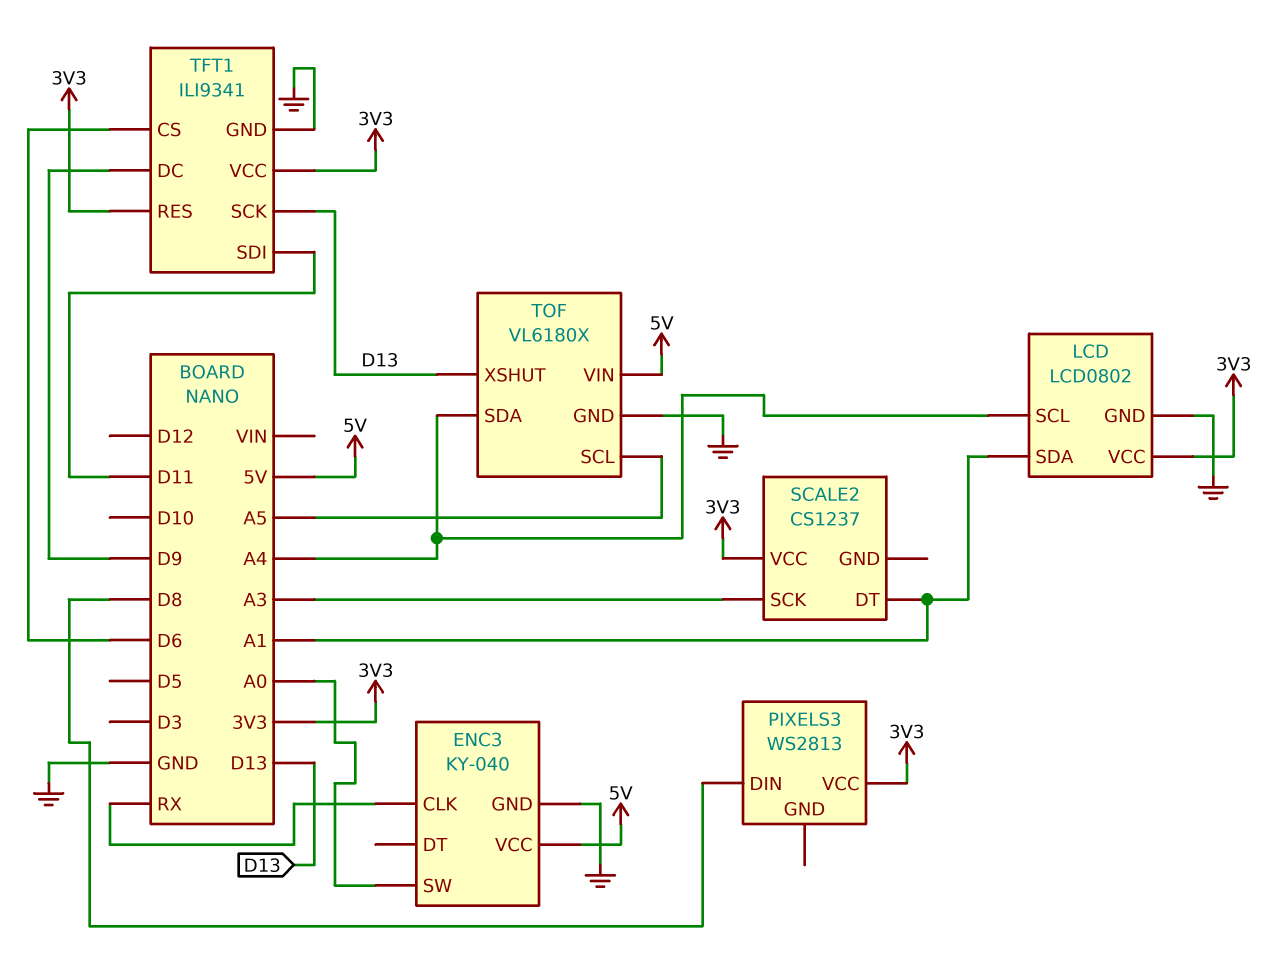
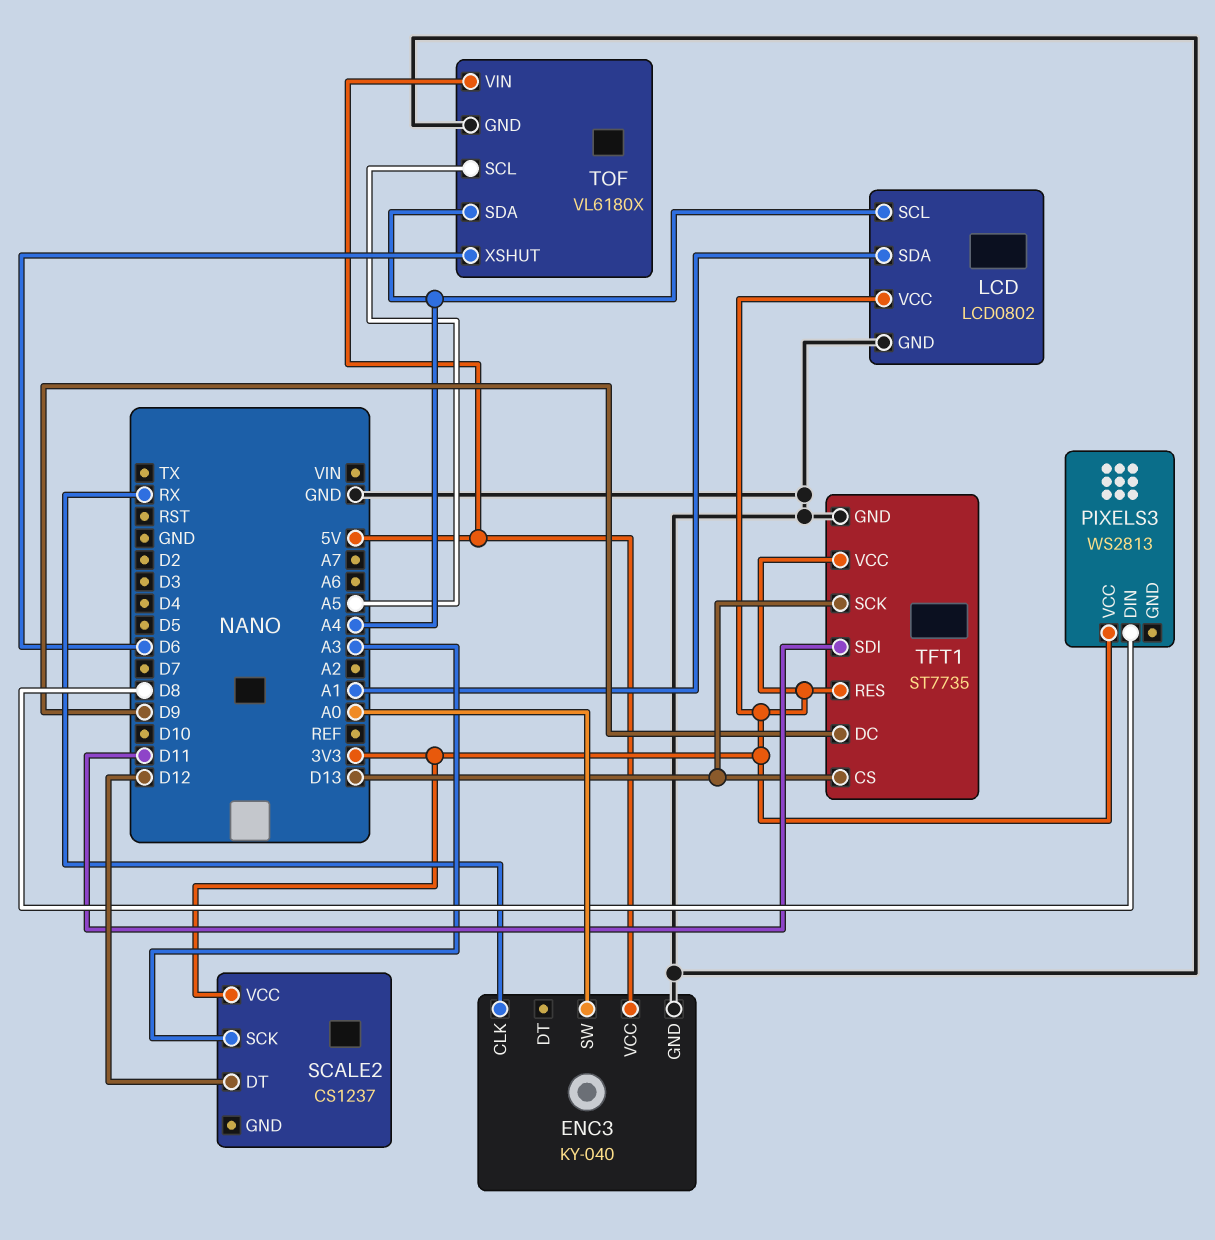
SCALE2 pin DT: A1 -> D12
TFT1: ILI9341 -> ST7735
TFT1 pin CS: D6 -> D13
TOF pin XSHUT: D13 -> D6

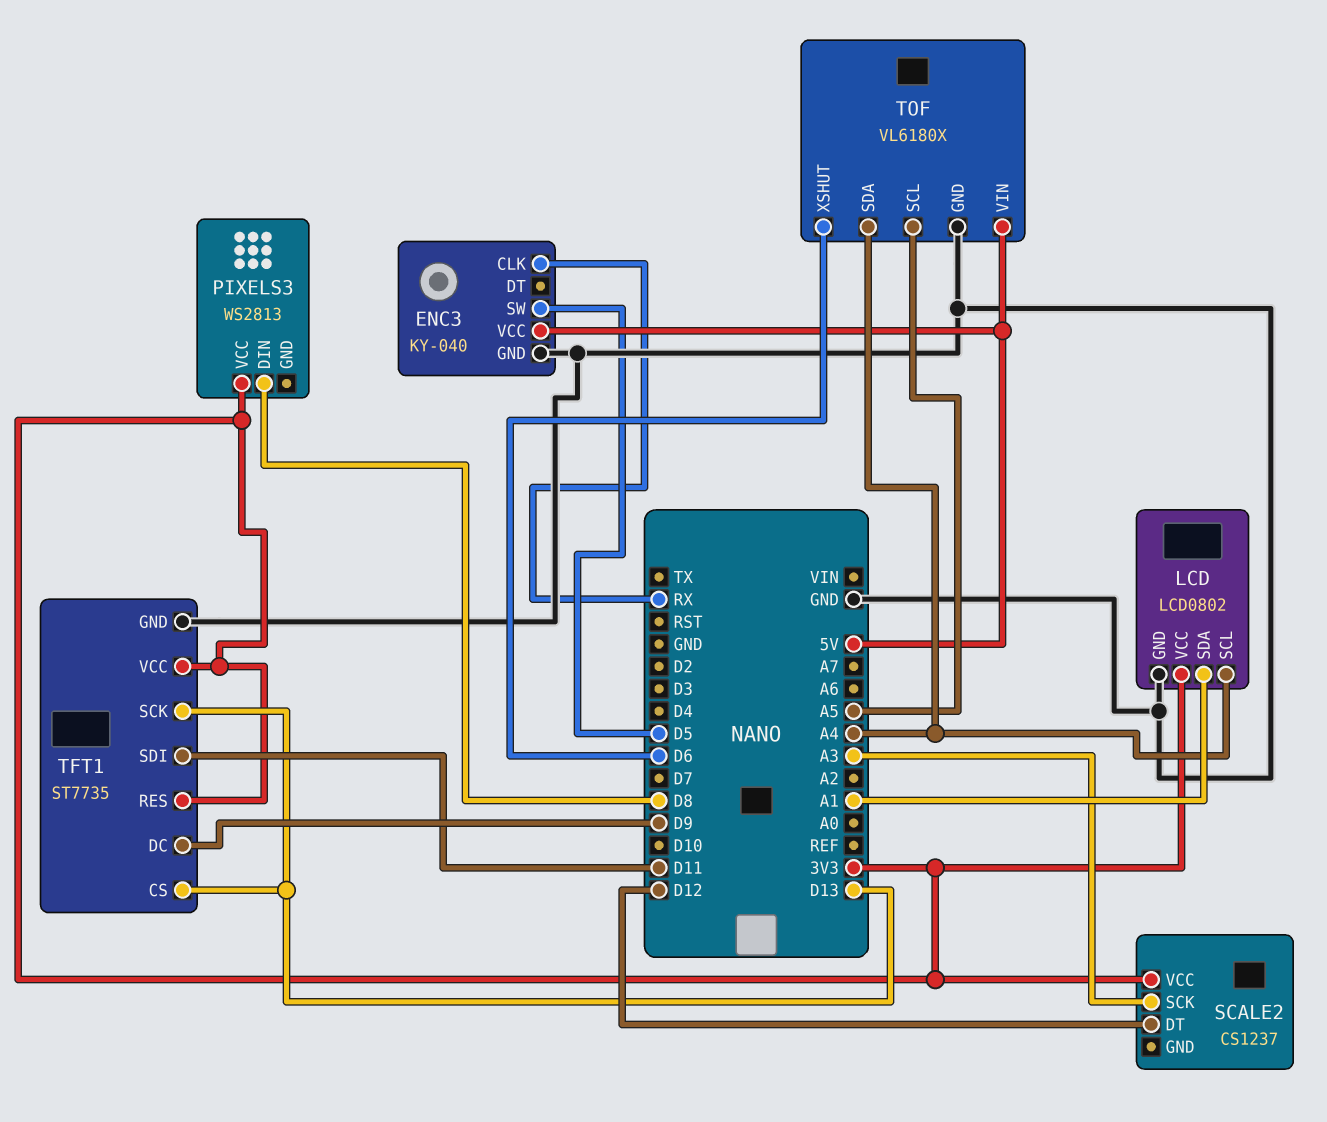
ENC3 pin SW: A0 -> D5

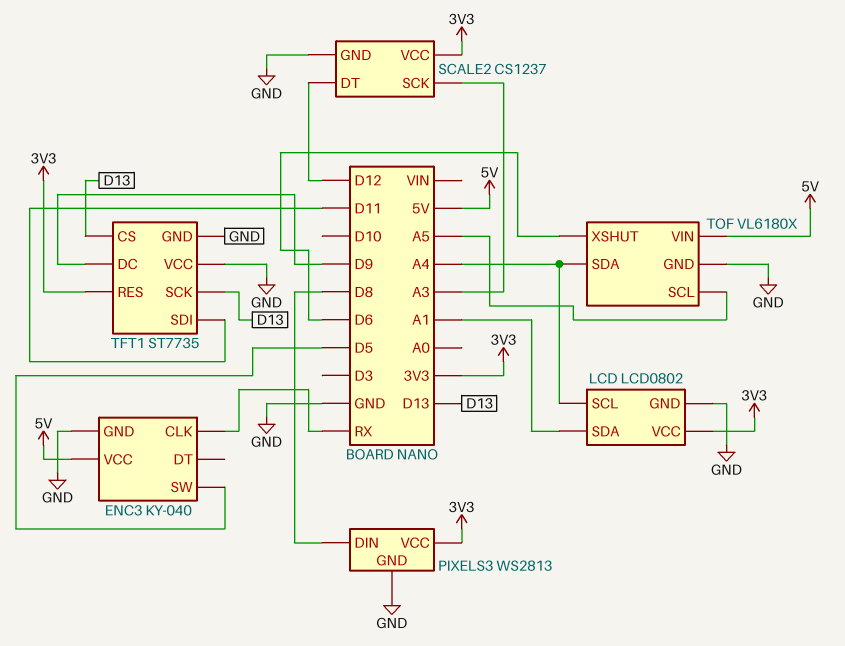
PIXELS3 pin GND: none -> GND
SCALE2 pin GND: none -> GND
TFT1 pin VCC: 3V3 -> GND

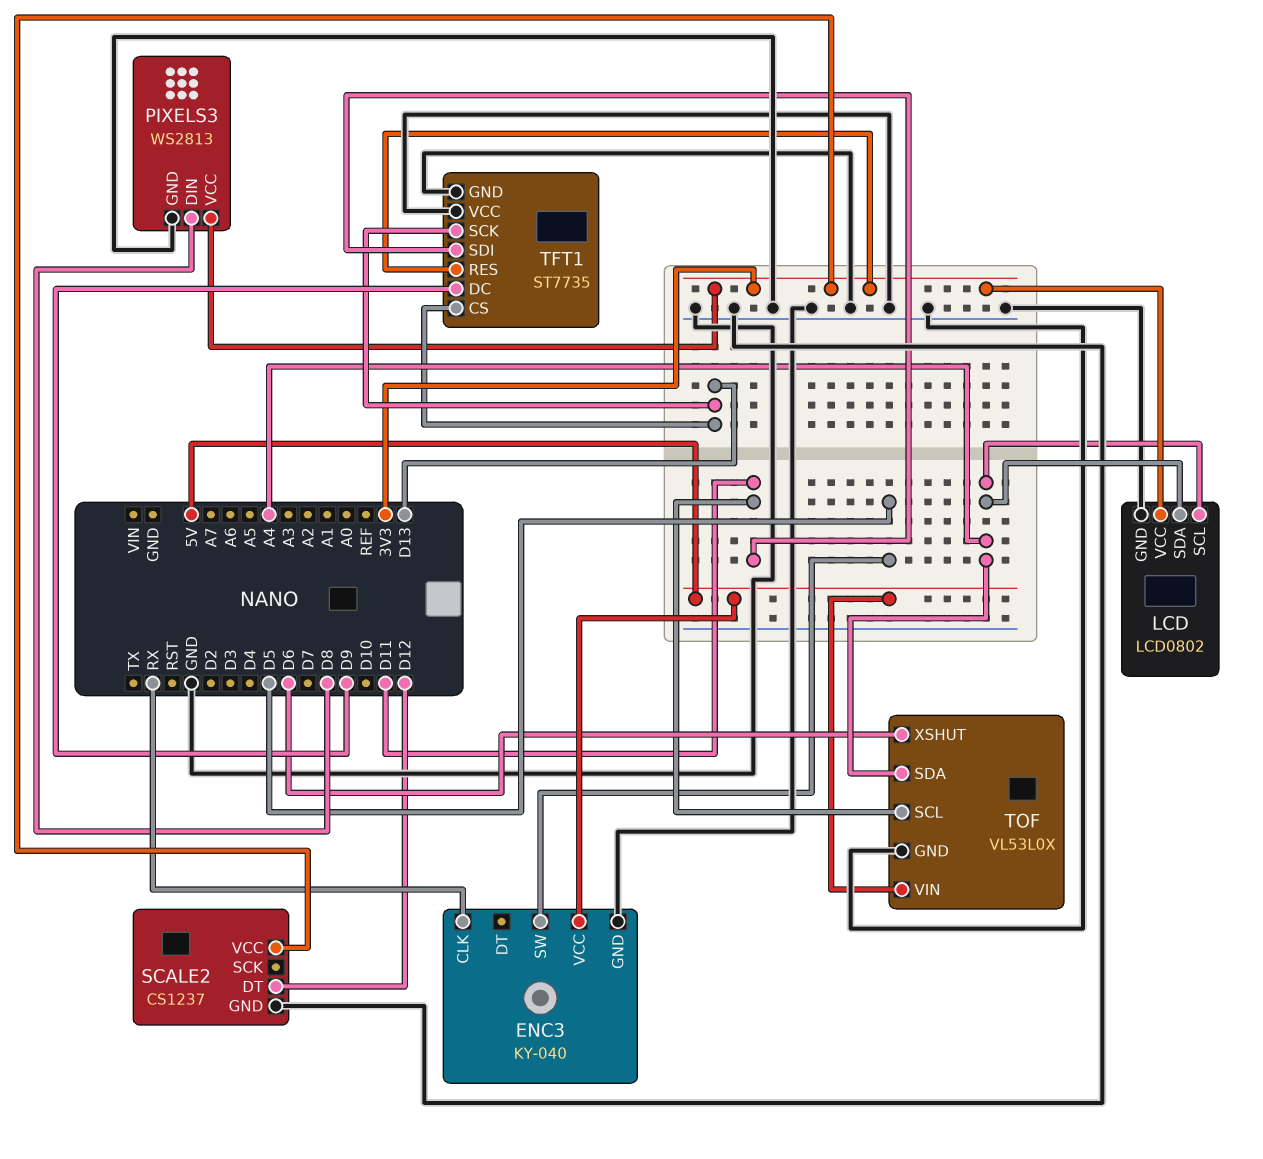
LCD pin SDA: A1 -> A4
SCALE2 pin SCK: A3 -> none
TOF: VL6180X -> VL53L0X
TOF pin SCL: A5 -> D11

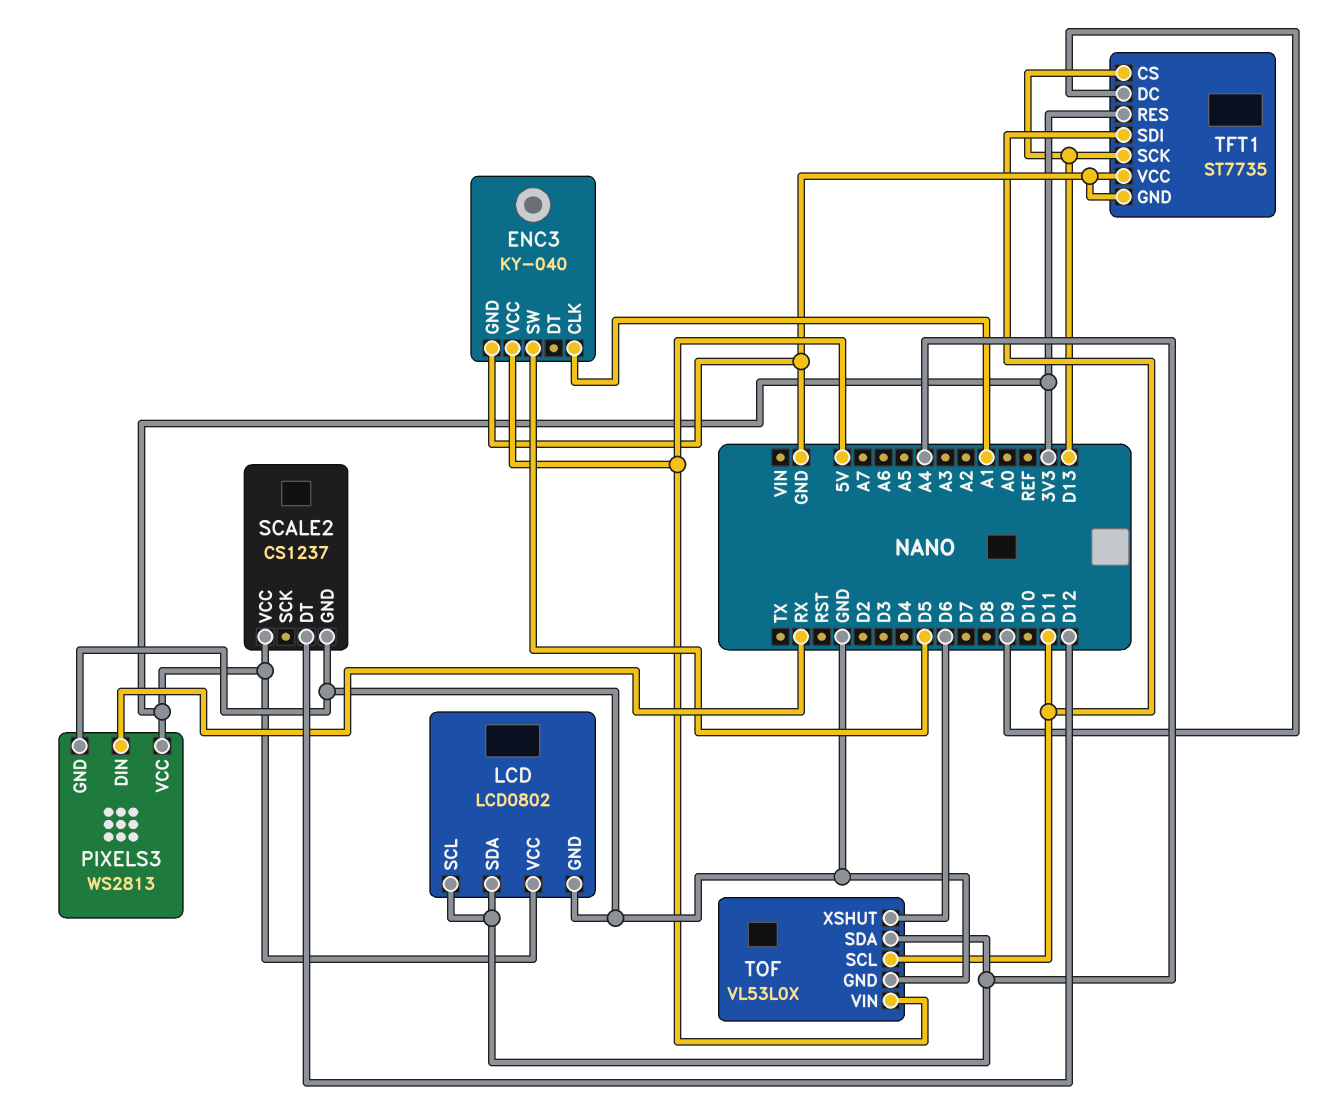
ENC3 pin CLK: RX -> A1
PIXELS3 pin DIN: D8 -> RX

